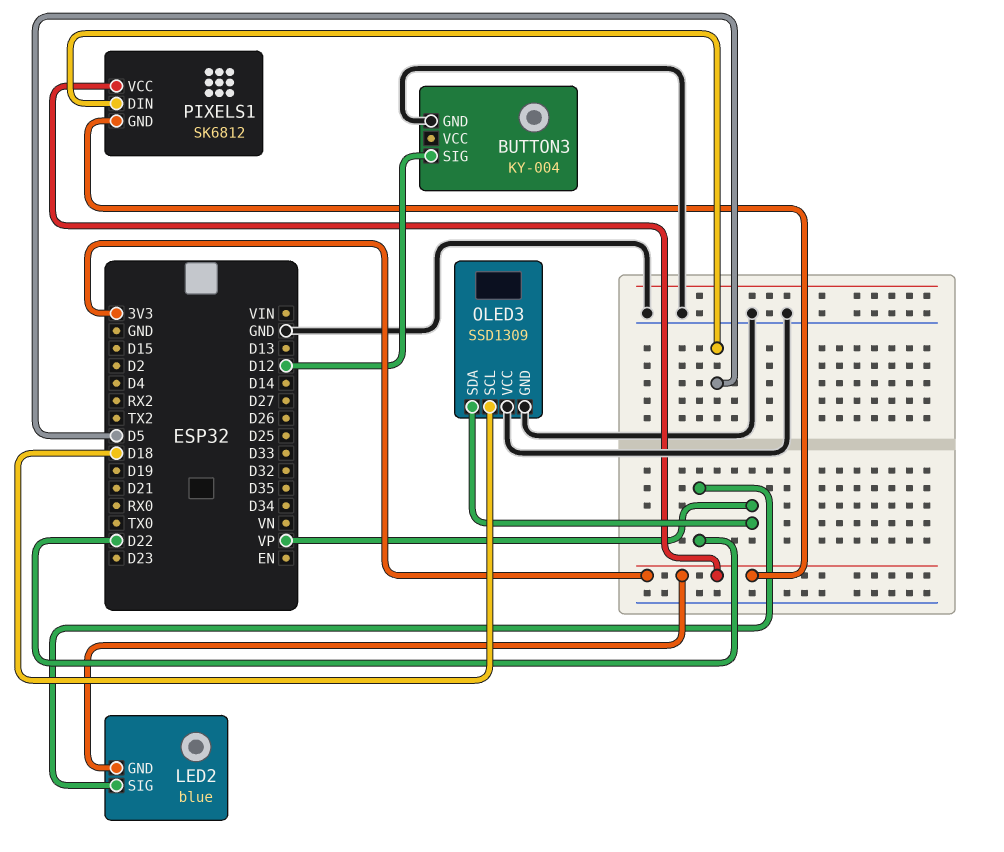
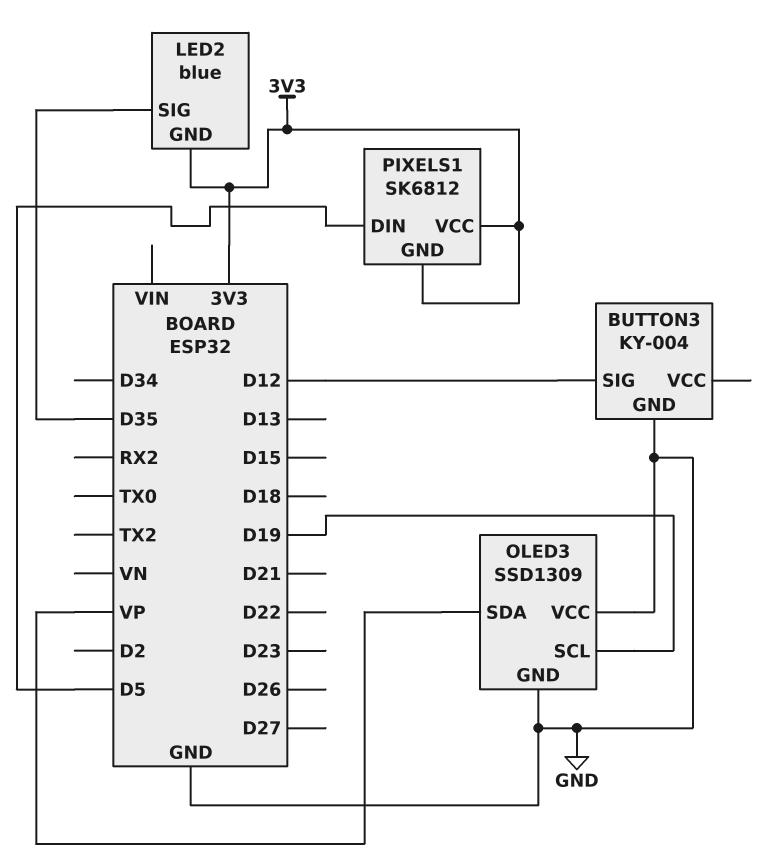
LED2 pin SIG: D22 -> D35
OLED3 pin SCL: D18 -> D19

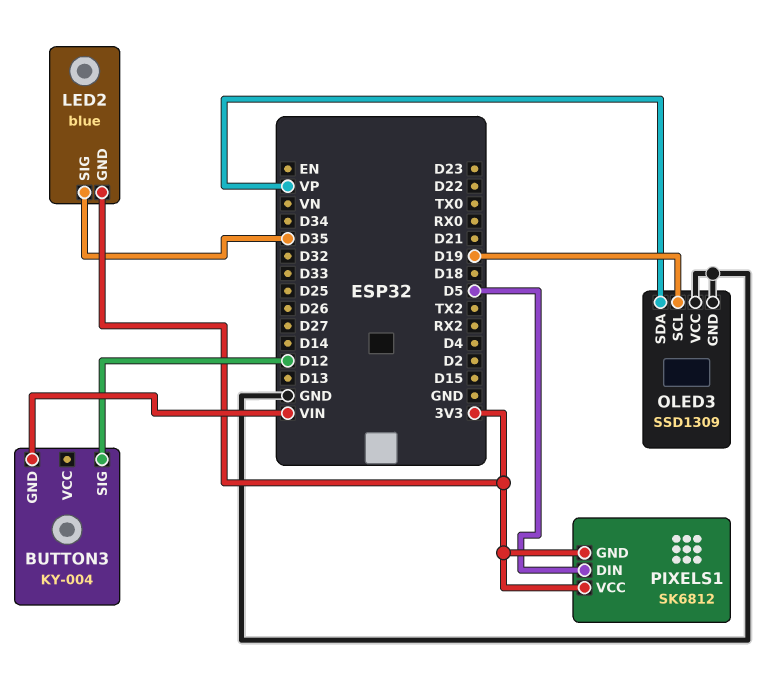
BUTTON3 pin GND: GND -> VIN

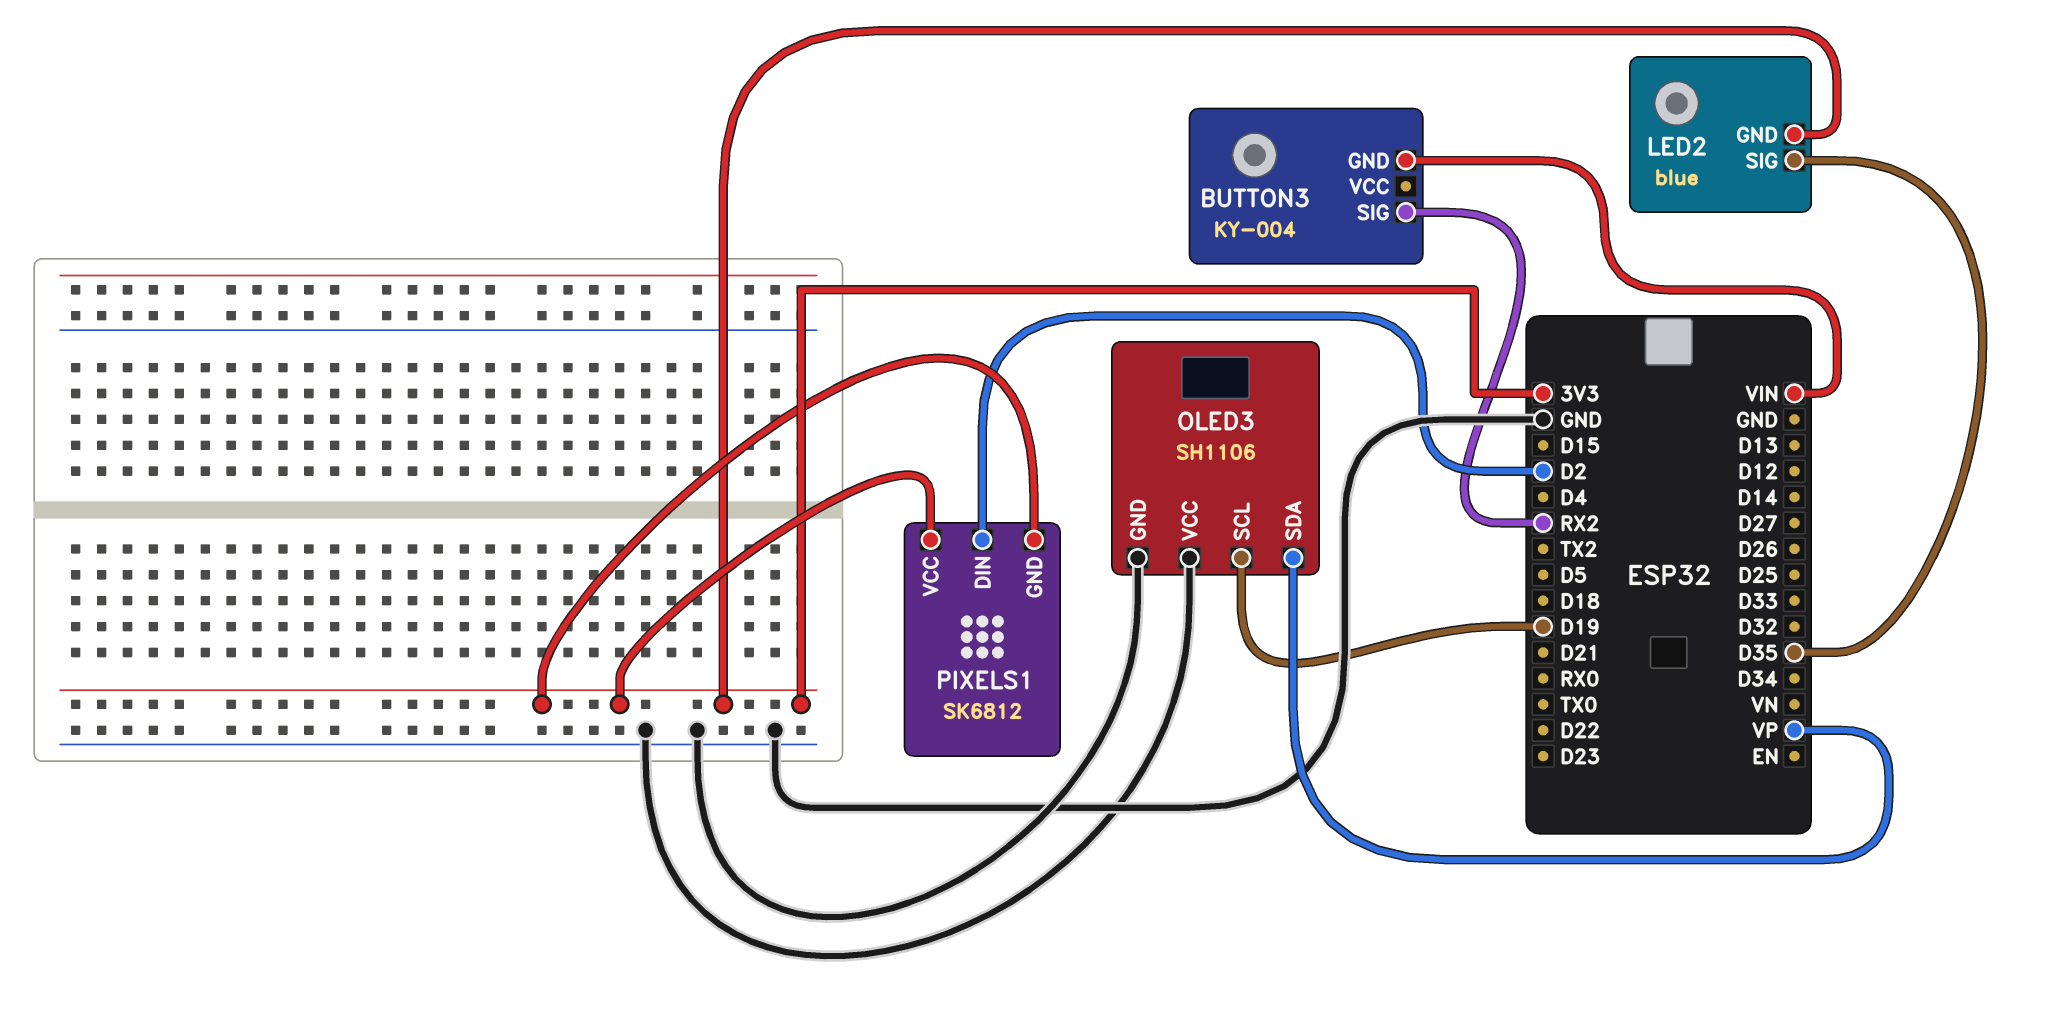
BUTTON3 pin SIG: D12 -> RX2
OLED3: SSD1309 -> SH1106
PIXELS1 pin DIN: D5 -> D2

